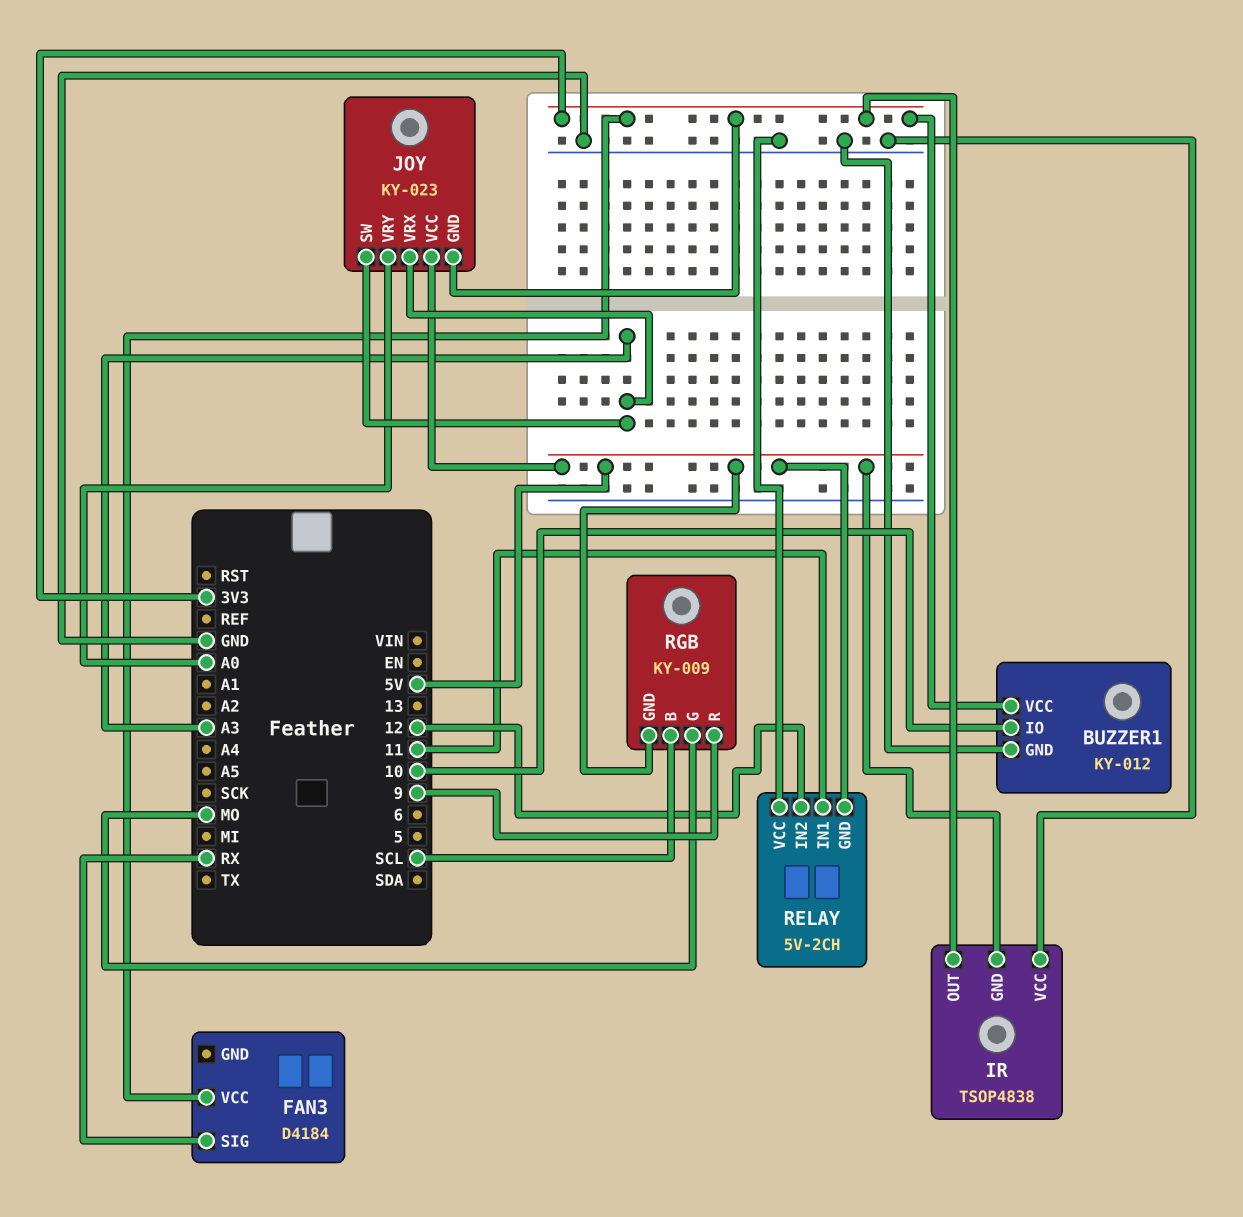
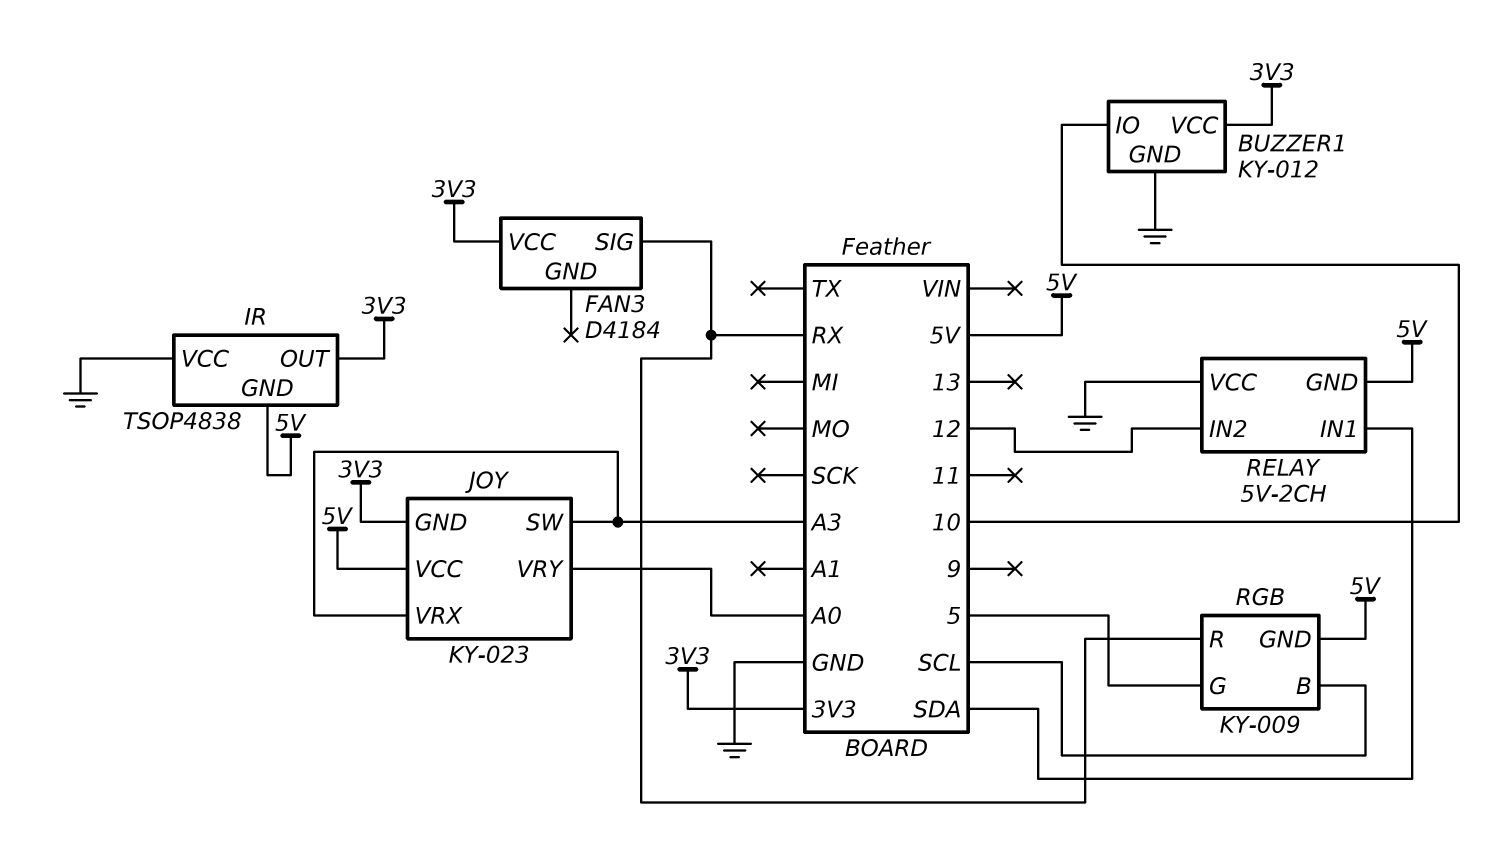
RELAY pin IN1: 11 -> SDA
RGB pin G: MO -> 5
RGB pin R: 9 -> RX

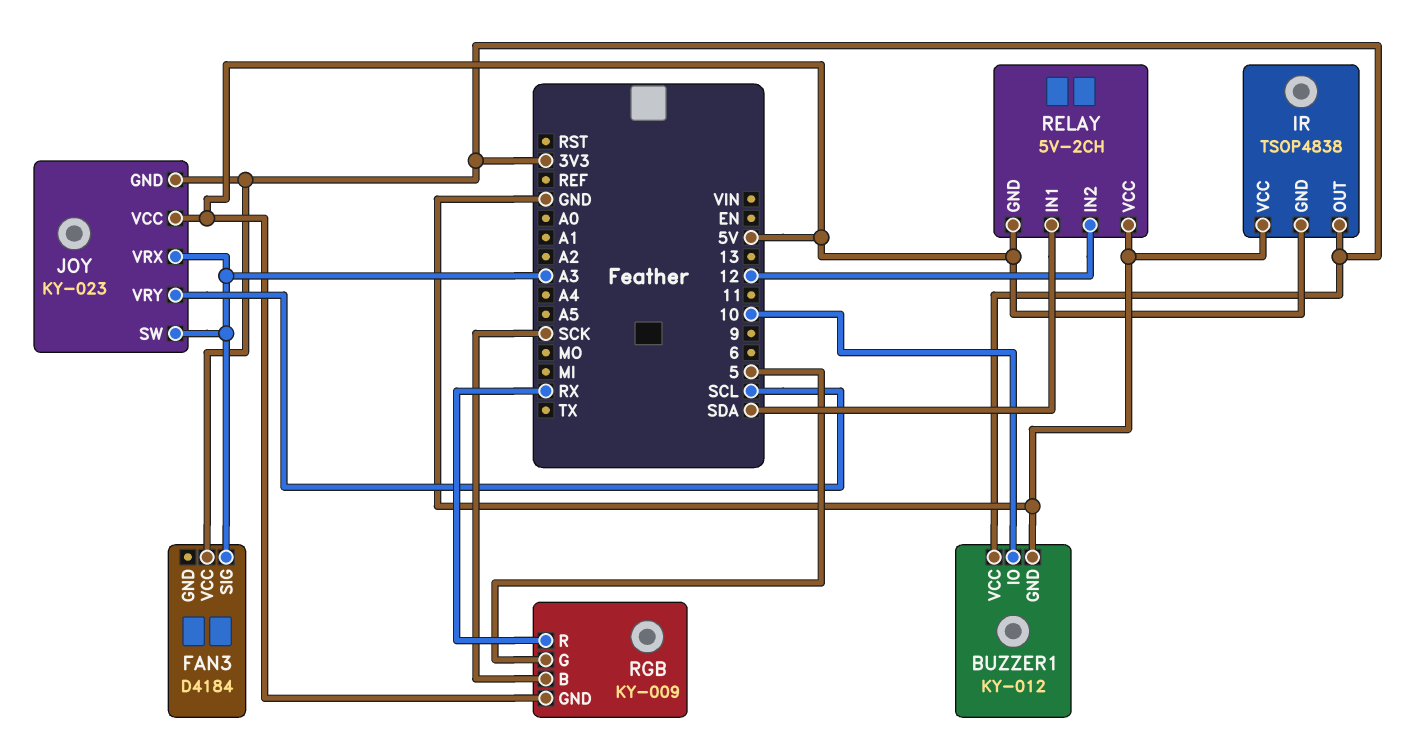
FAN3 pin SIG: RX -> A3
JOY pin VRY: A0 -> SCL
RGB pin B: SCL -> SCK

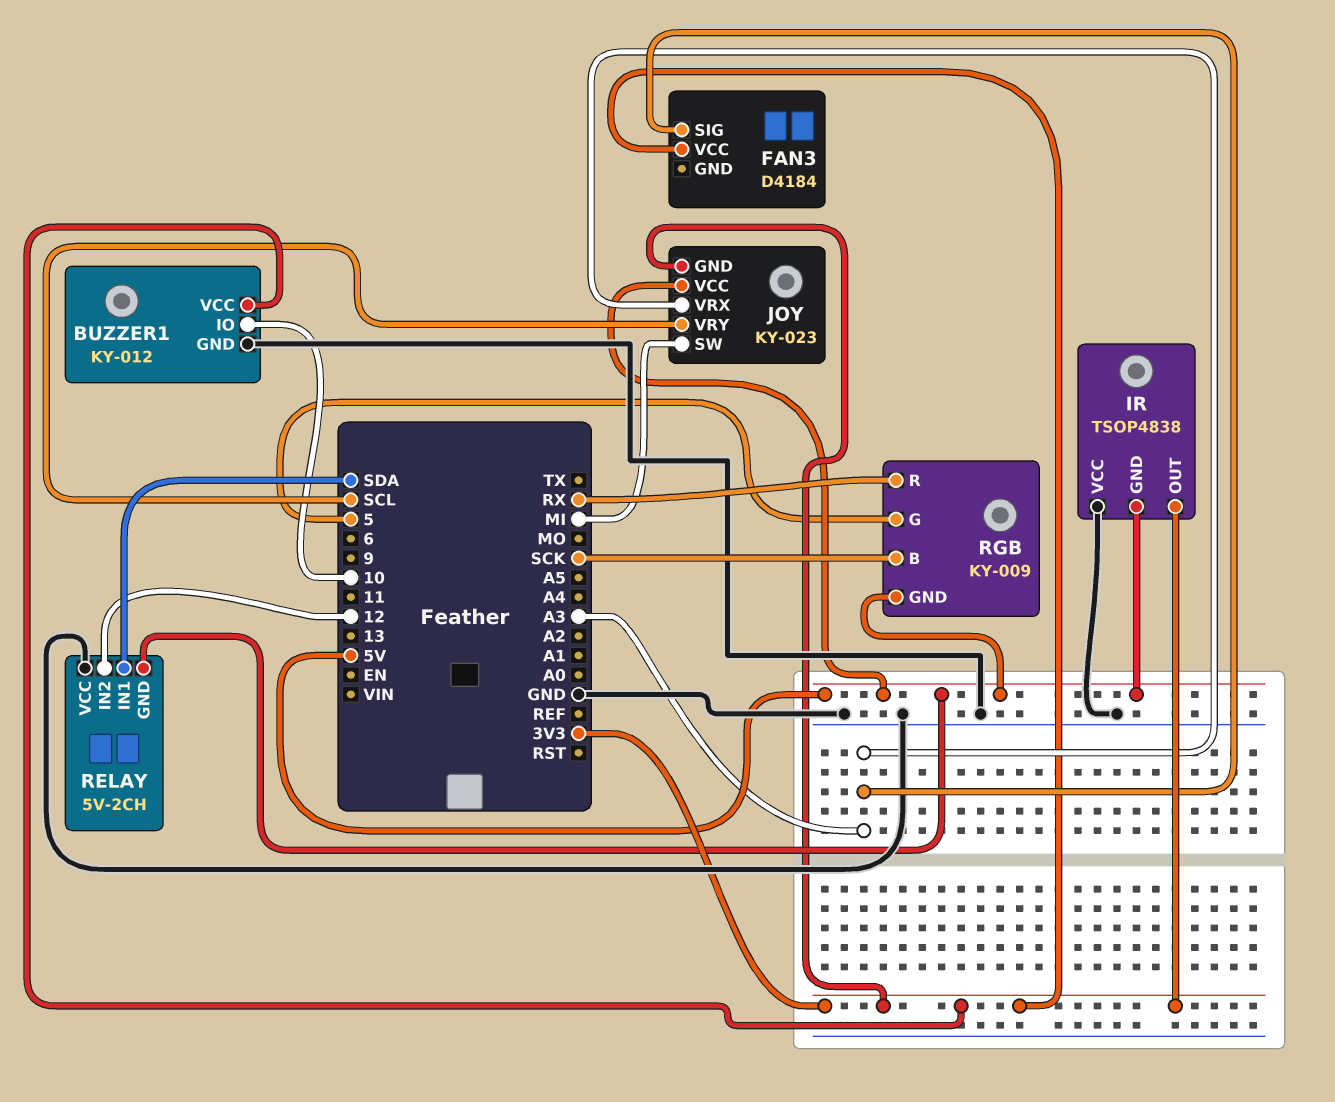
JOY pin SW: A3 -> MI

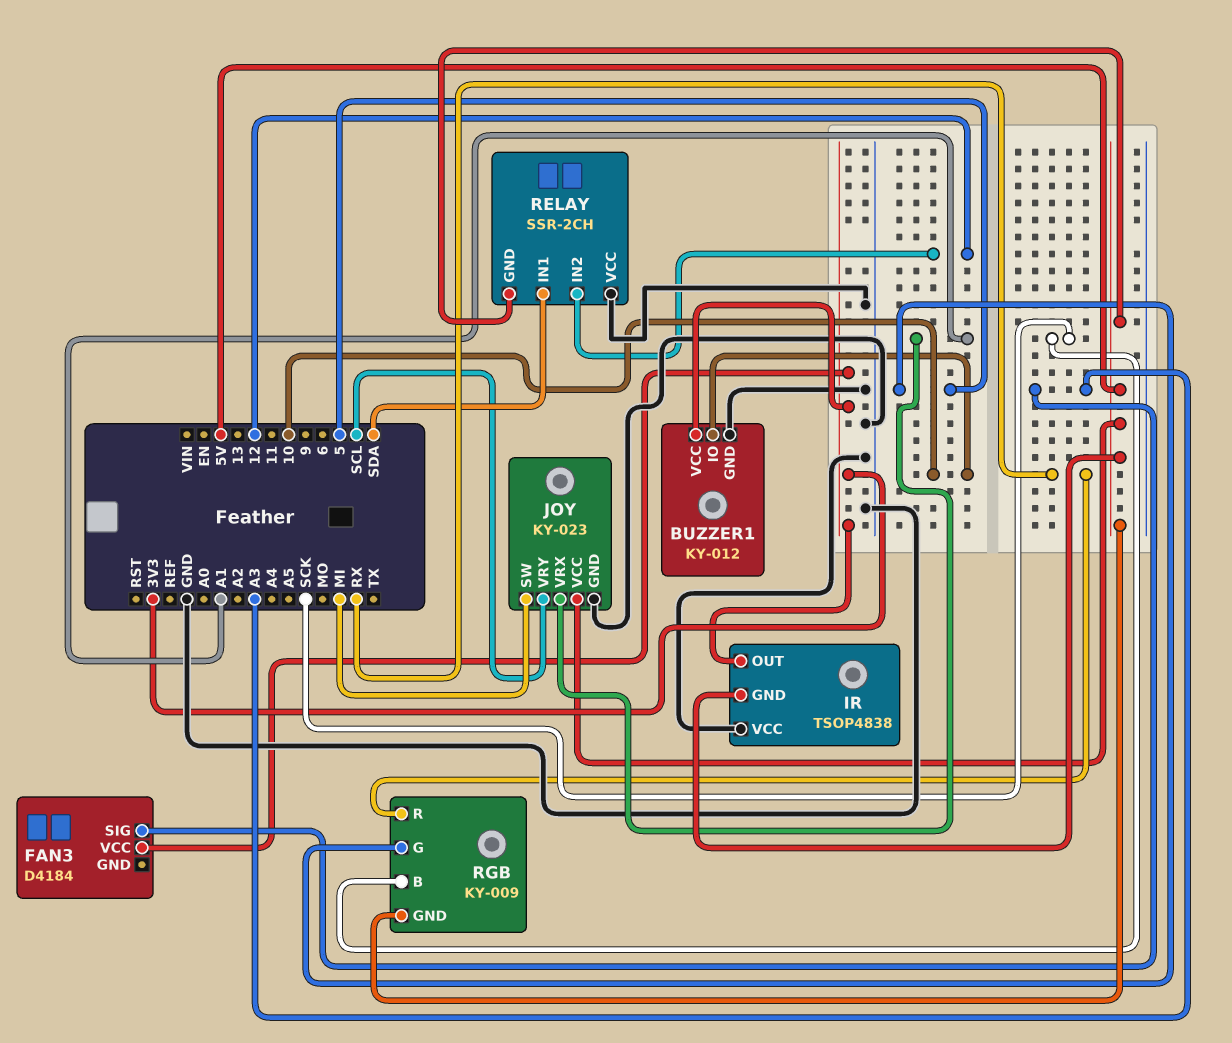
JOY pin GND: 3V3 -> GND
JOY pin VRX: A3 -> A1
RELAY: 5V-2CH -> SSR-2CH

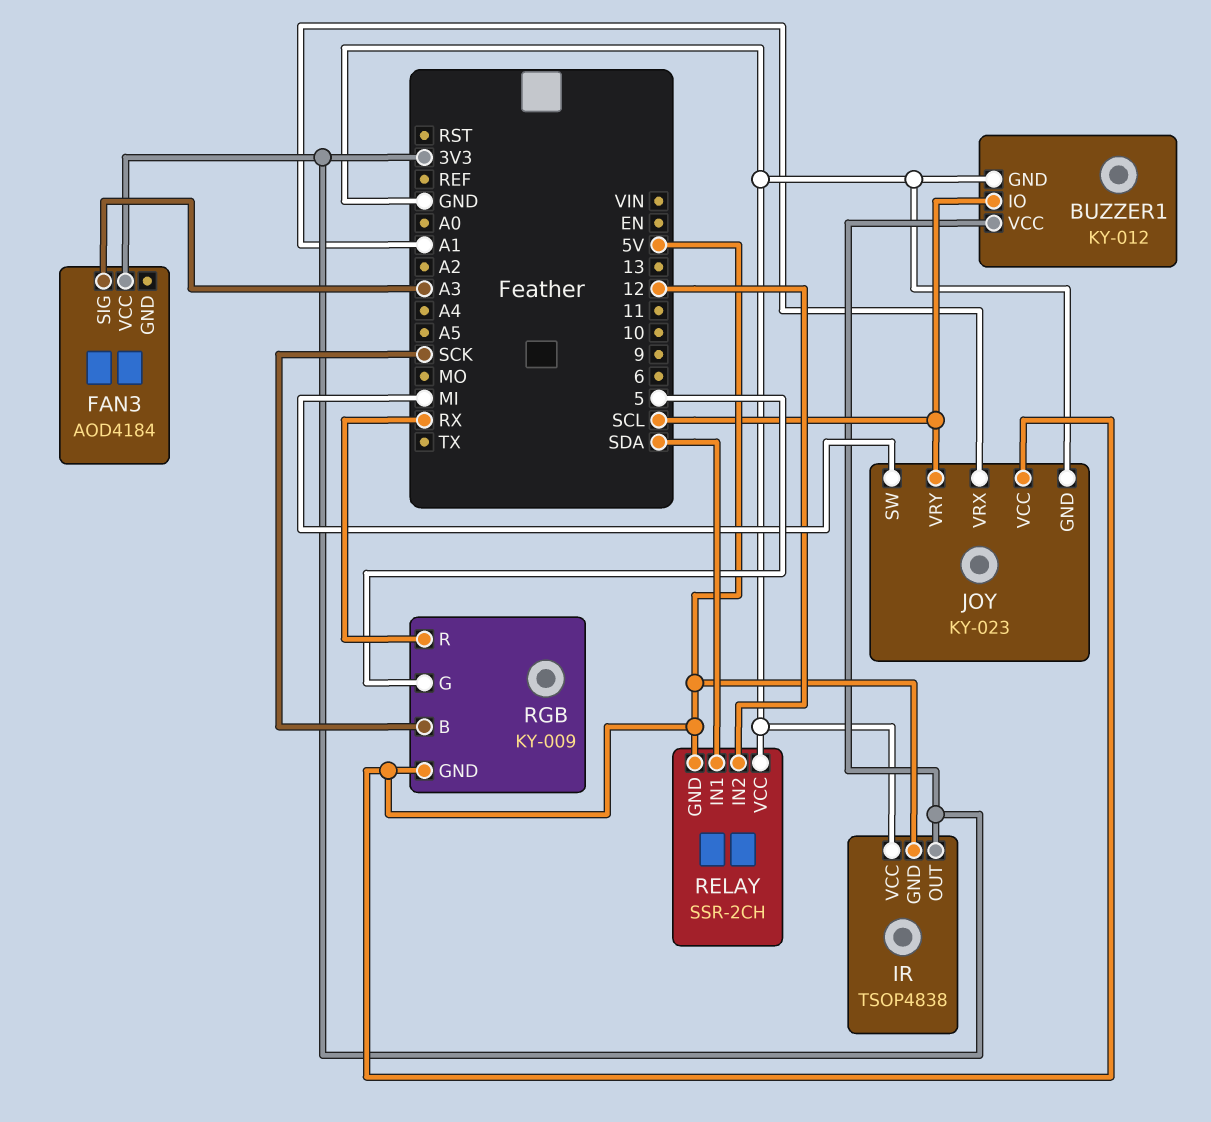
BUZZER1 pin IO: 10 -> SCL
FAN3: D4184 -> AOD4184

